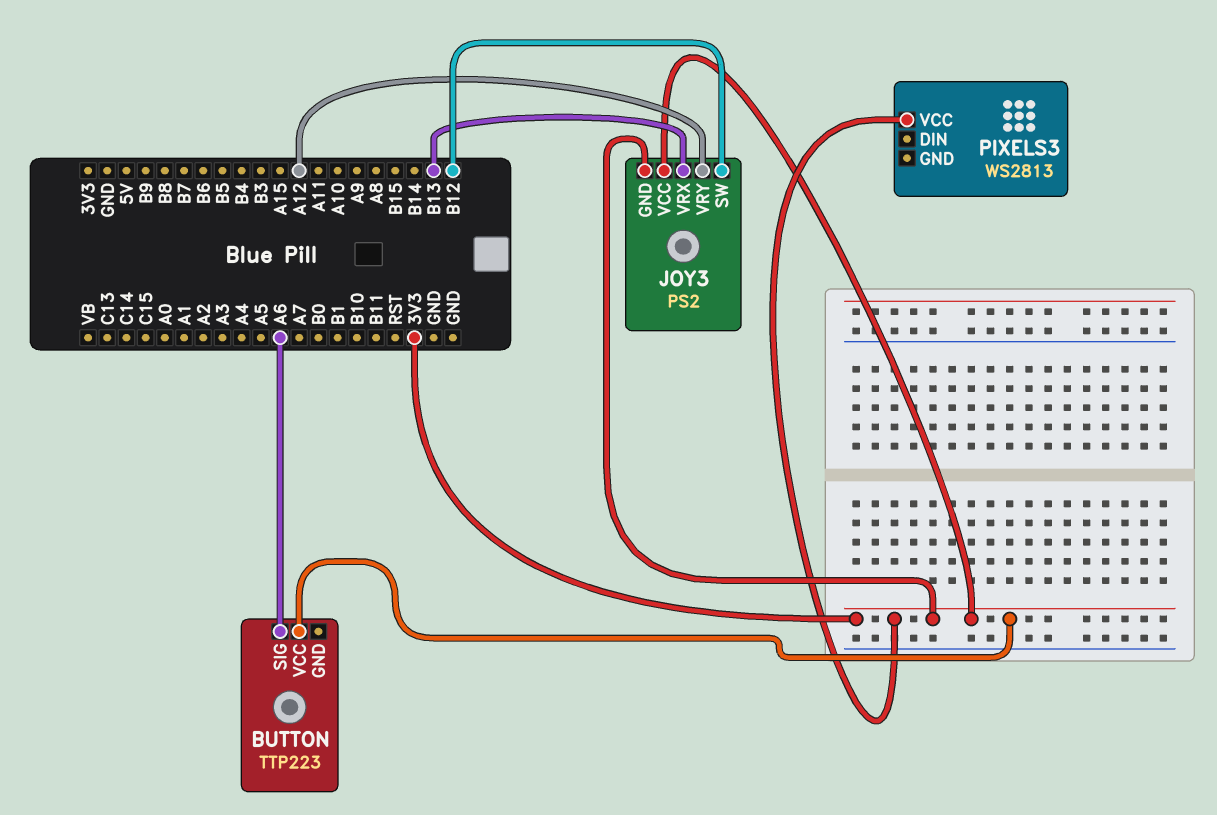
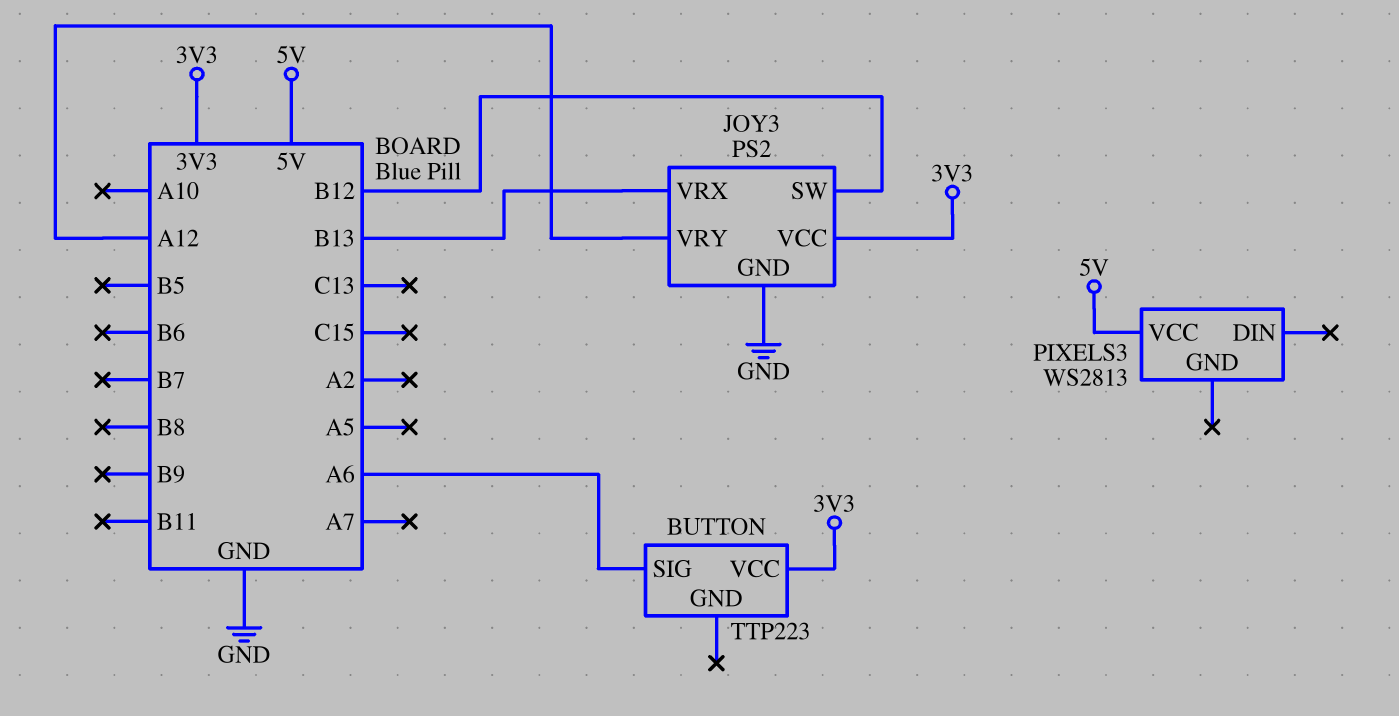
JOY3 pin GND: 3V3 -> GND
PIXELS3 pin VCC: 3V3 -> 5V

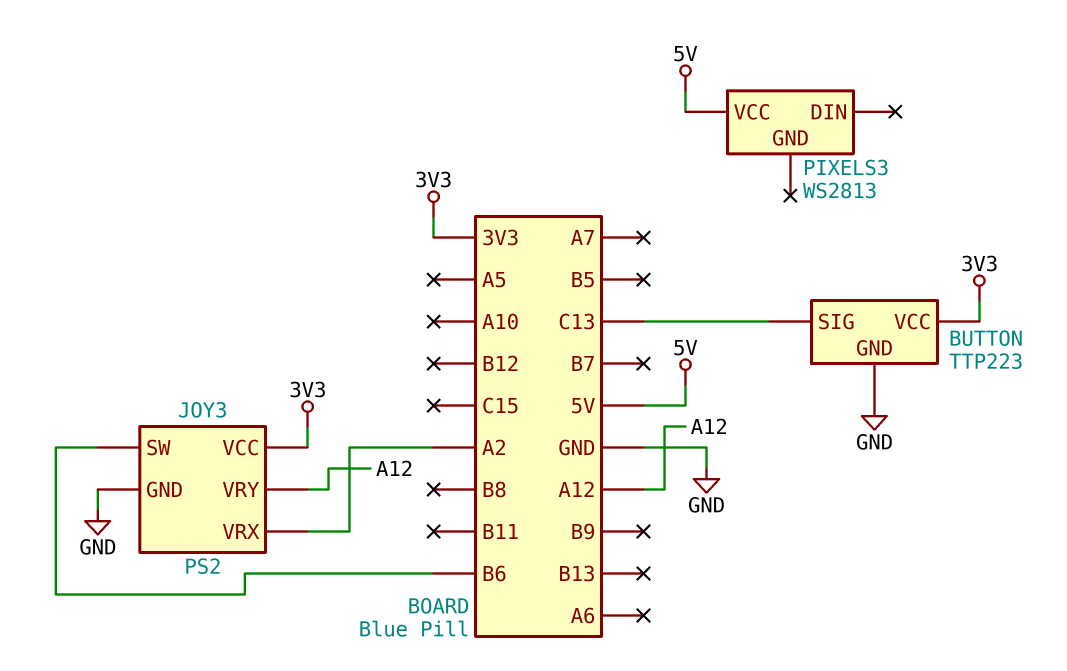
BUTTON pin GND: none -> GND
BUTTON pin SIG: A6 -> C13
JOY3 pin SW: B12 -> B6
JOY3 pin VRX: B13 -> A2

